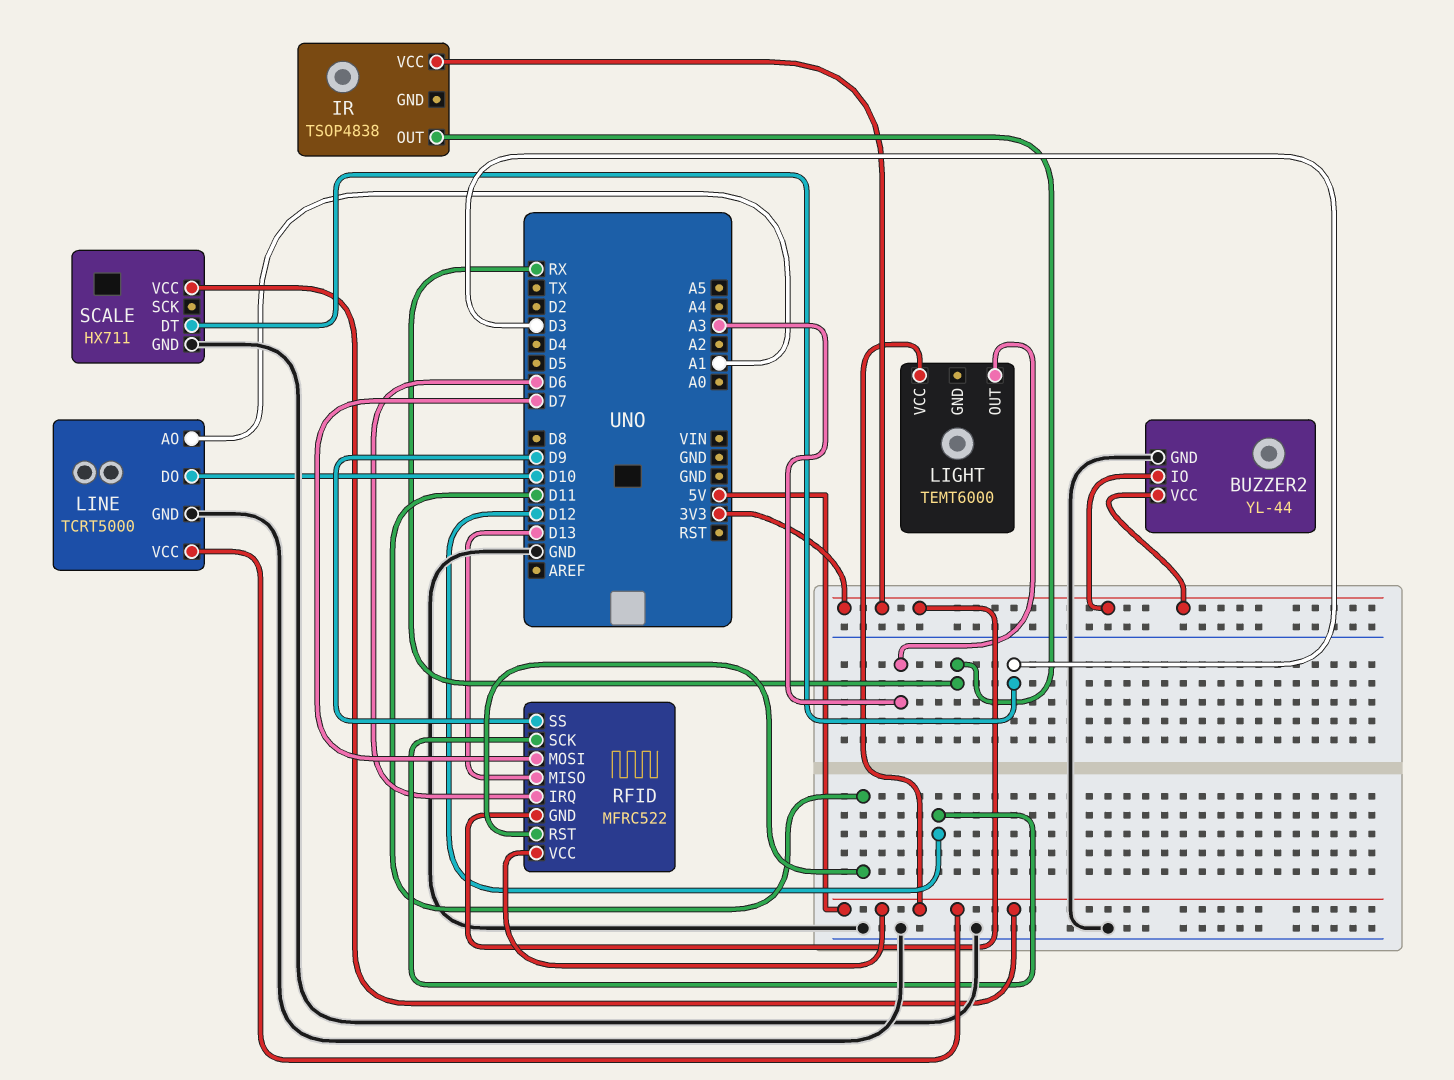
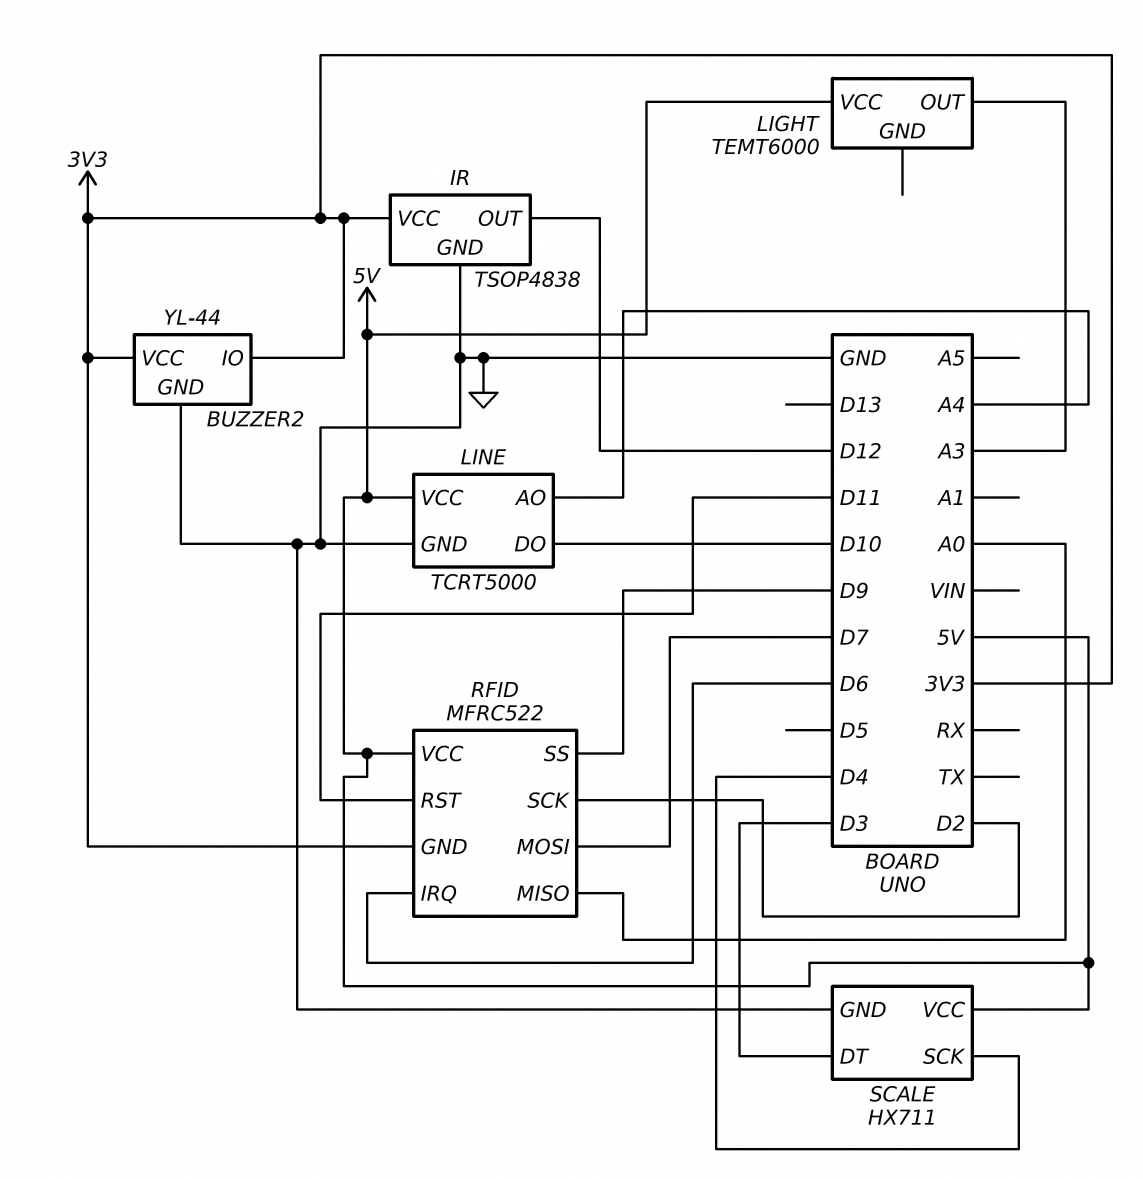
IR pin GND: none -> GND
IR pin OUT: RX -> D12
LINE pin AO: A1 -> A4
RFID pin MISO: D13 -> A0
RFID pin SCK: D12 -> D2
SCALE pin SCK: none -> D4

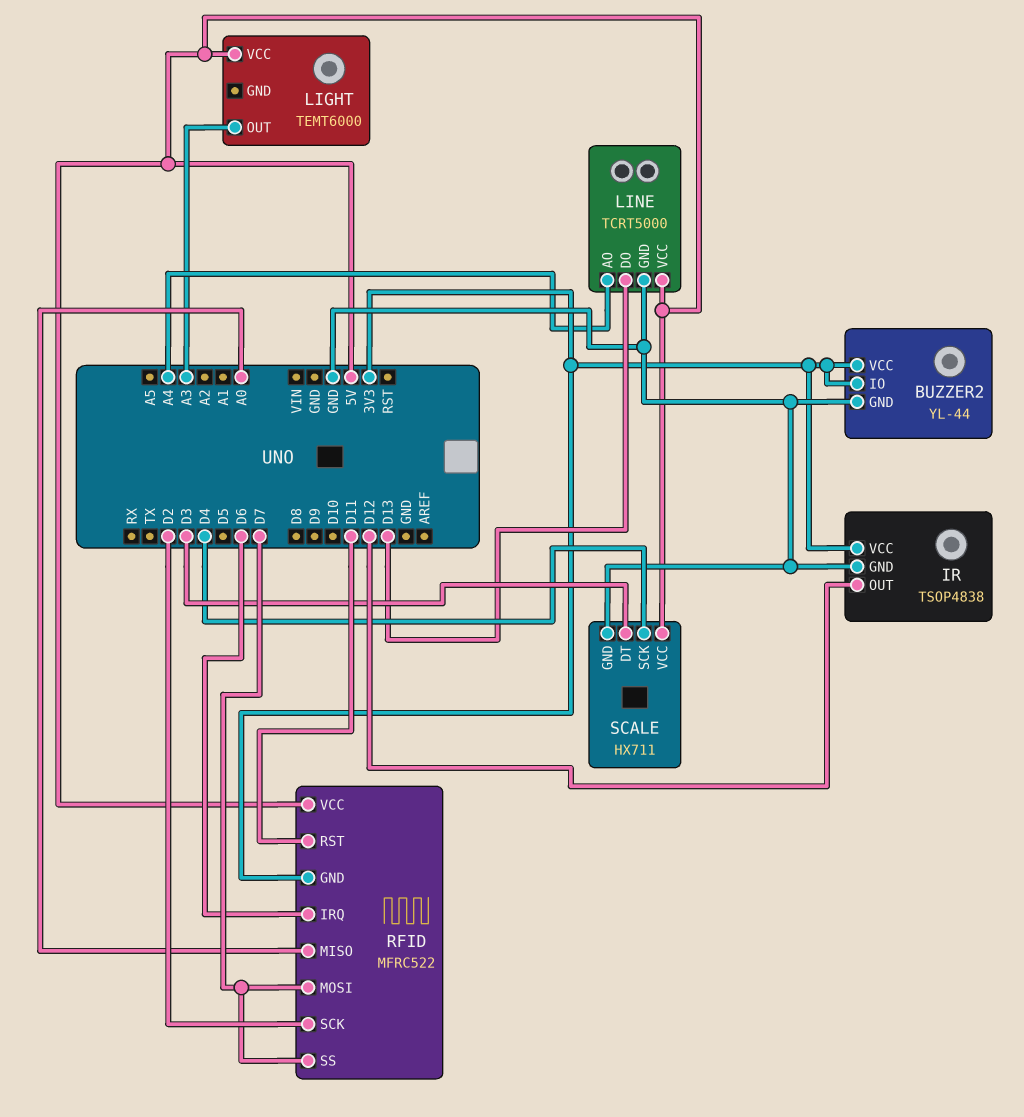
LINE pin DO: D10 -> D13
RFID pin SS: D9 -> D7

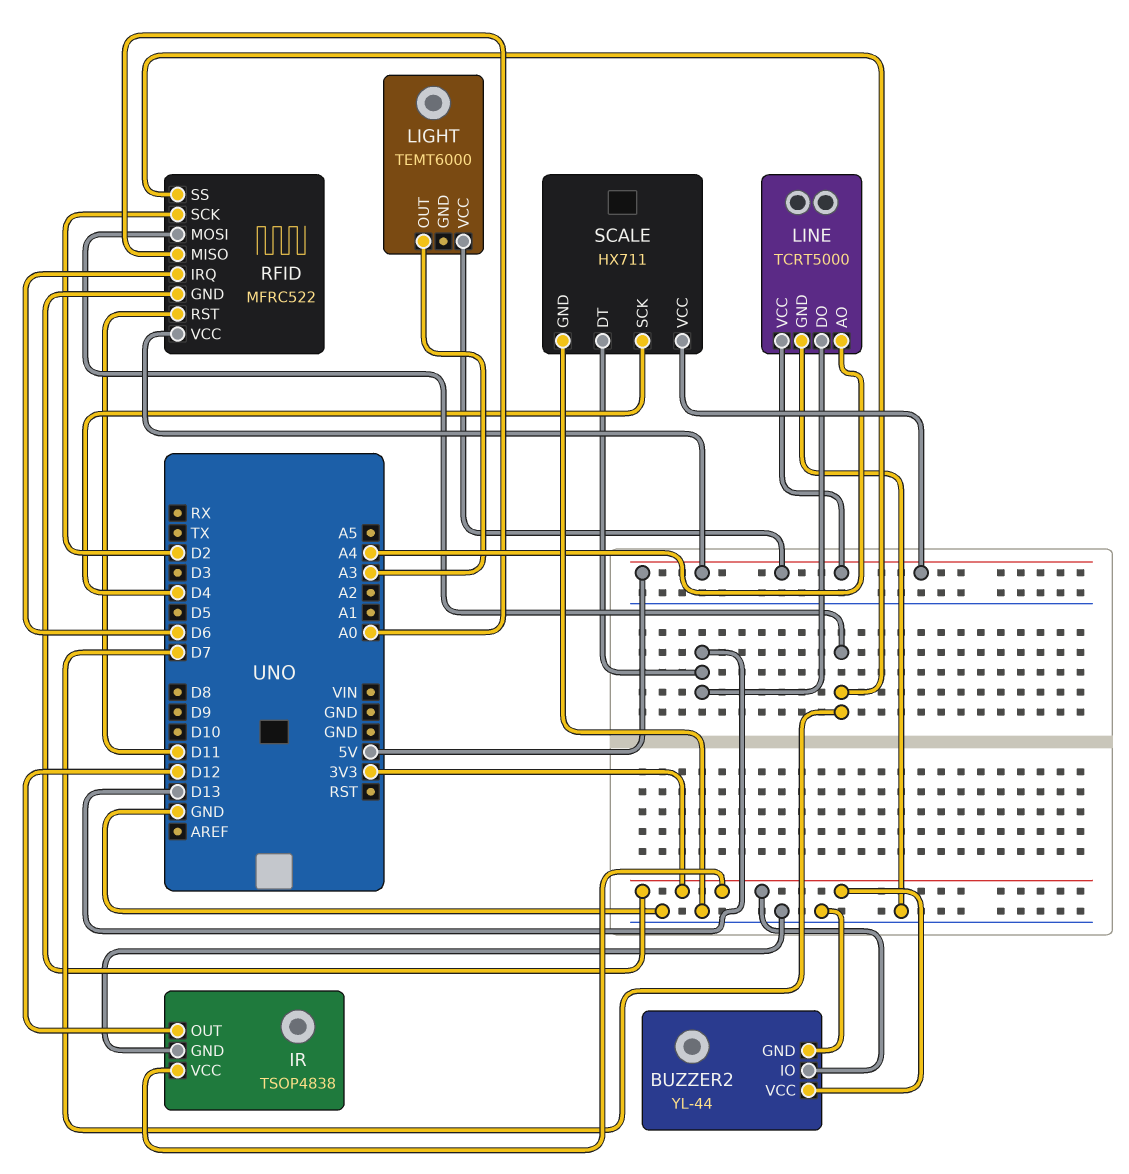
SCALE pin DT: D3 -> D13

